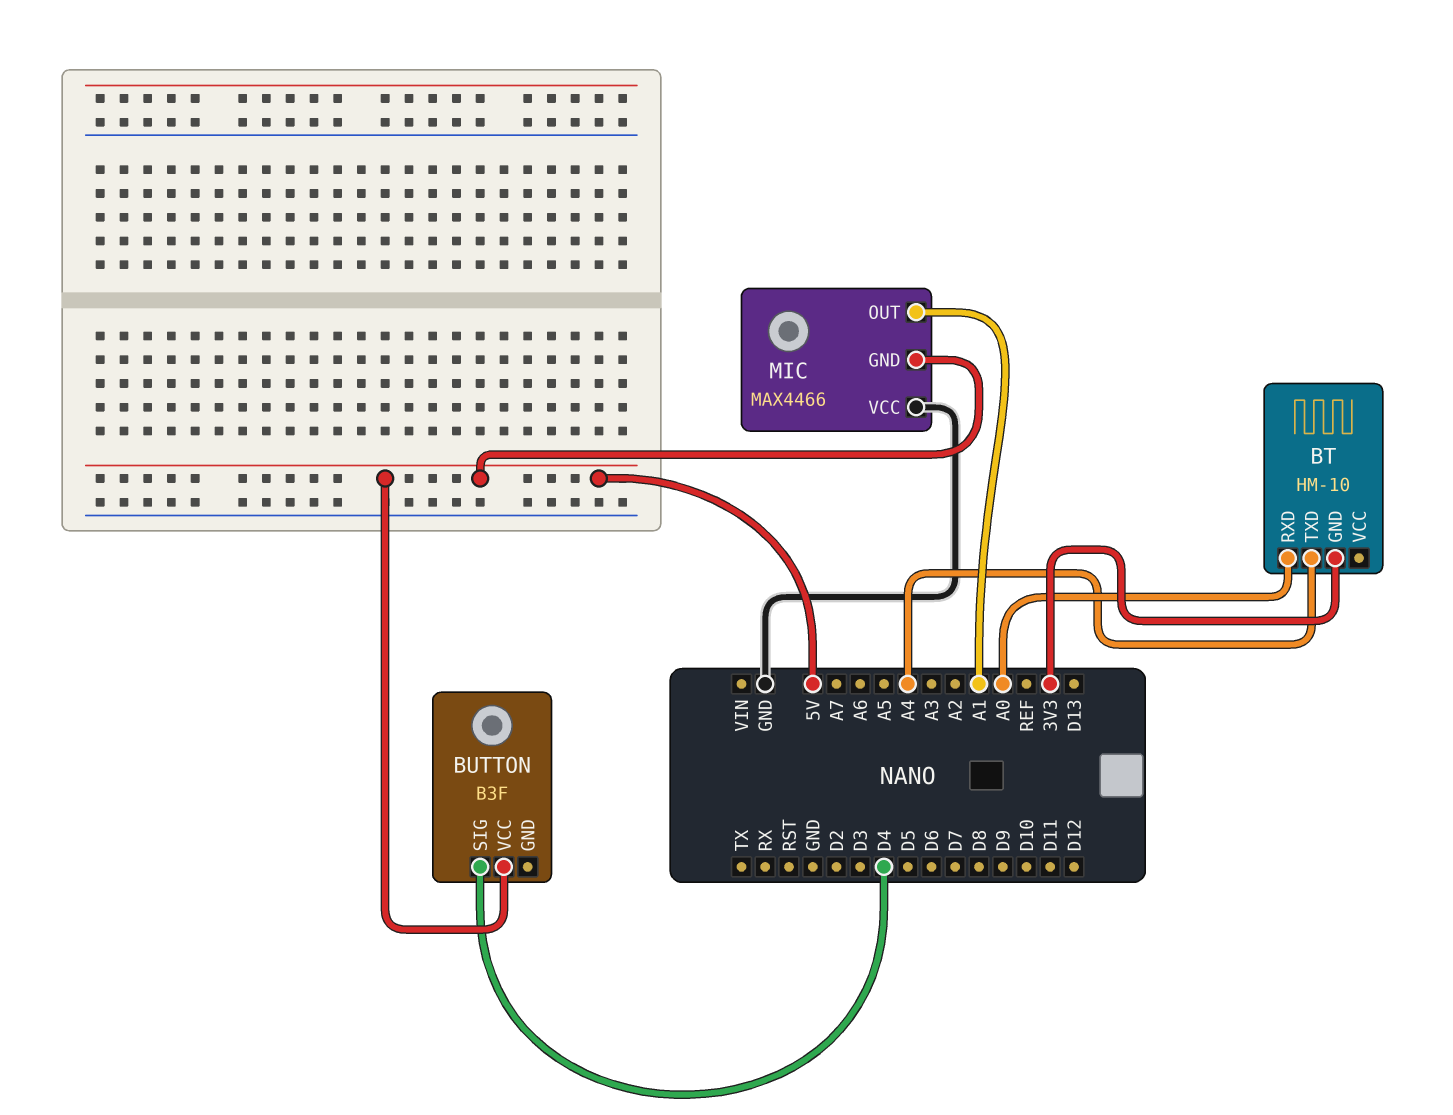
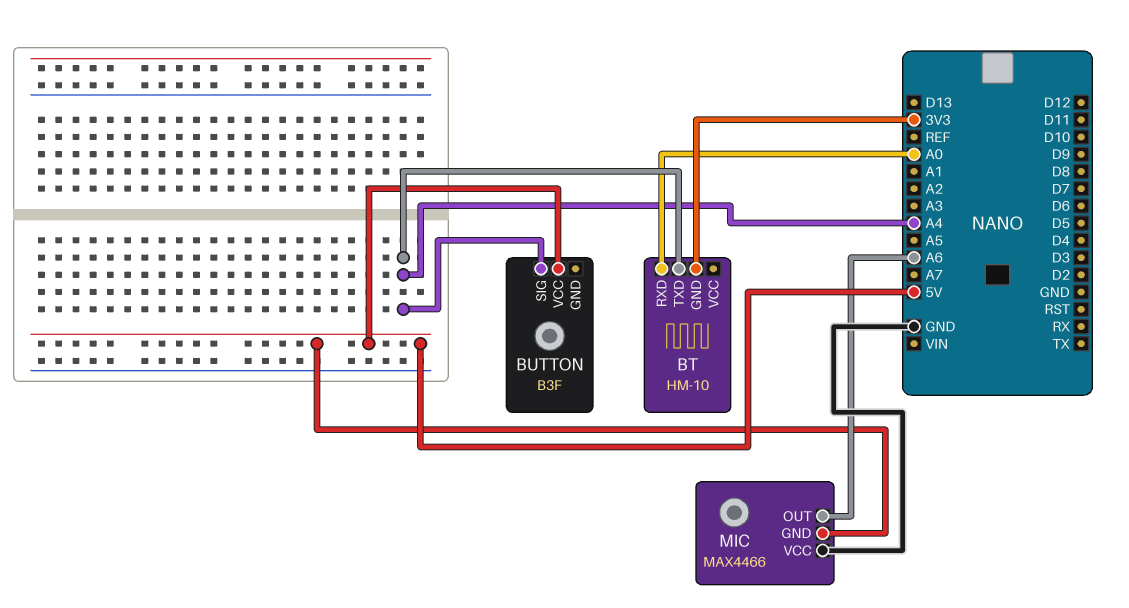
BUTTON pin SIG: D4 -> A4
MIC pin OUT: A1 -> A6

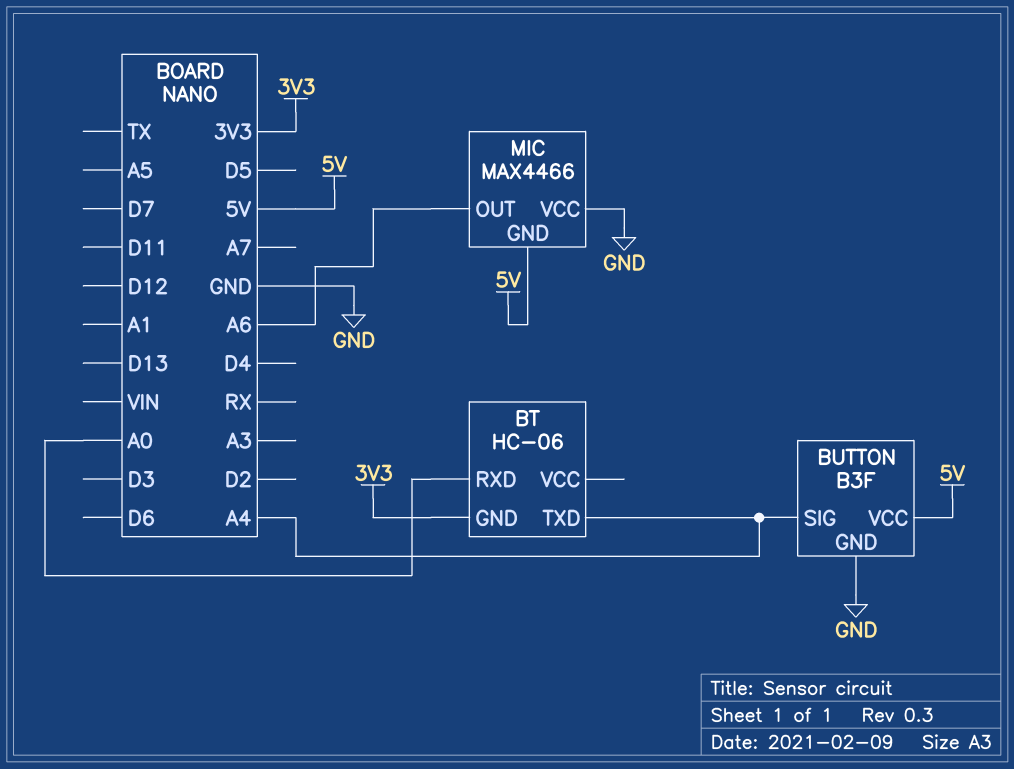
BT: HM-10 -> HC-06
BUTTON pin GND: none -> GND

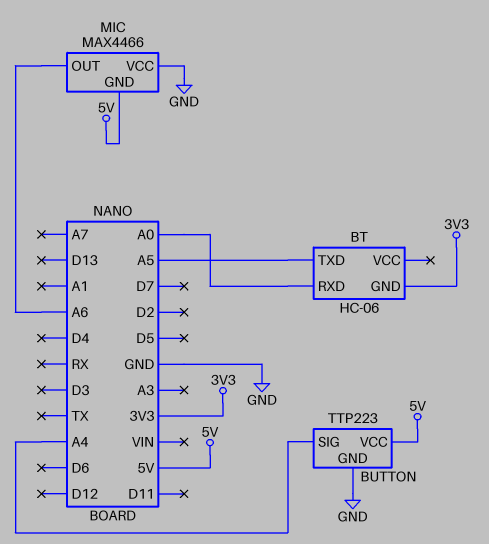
BT pin TXD: A4 -> A5
BUTTON: B3F -> TTP223

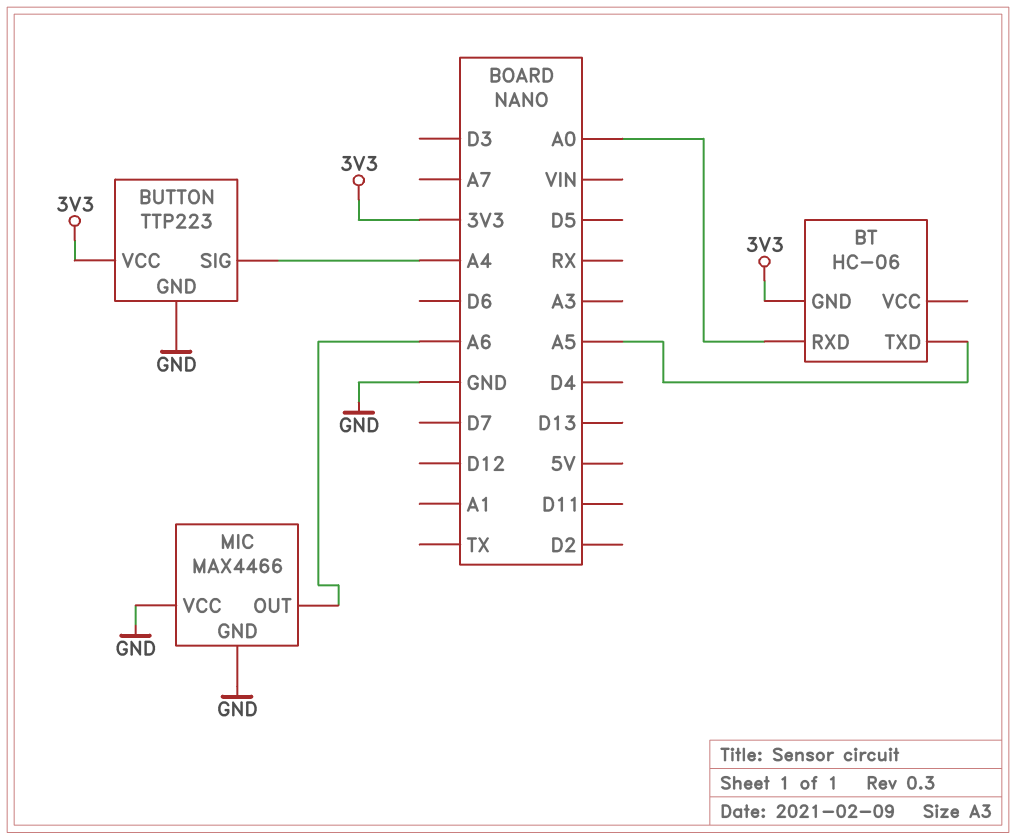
BUTTON pin VCC: 5V -> 3V3
MIC pin GND: 5V -> GND

